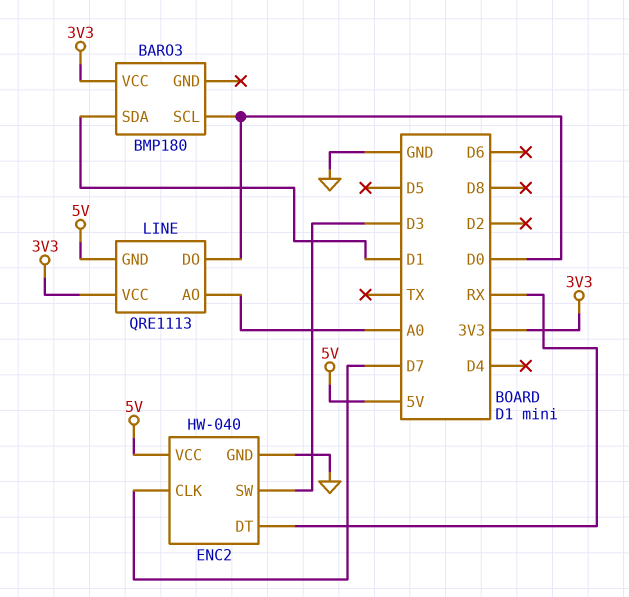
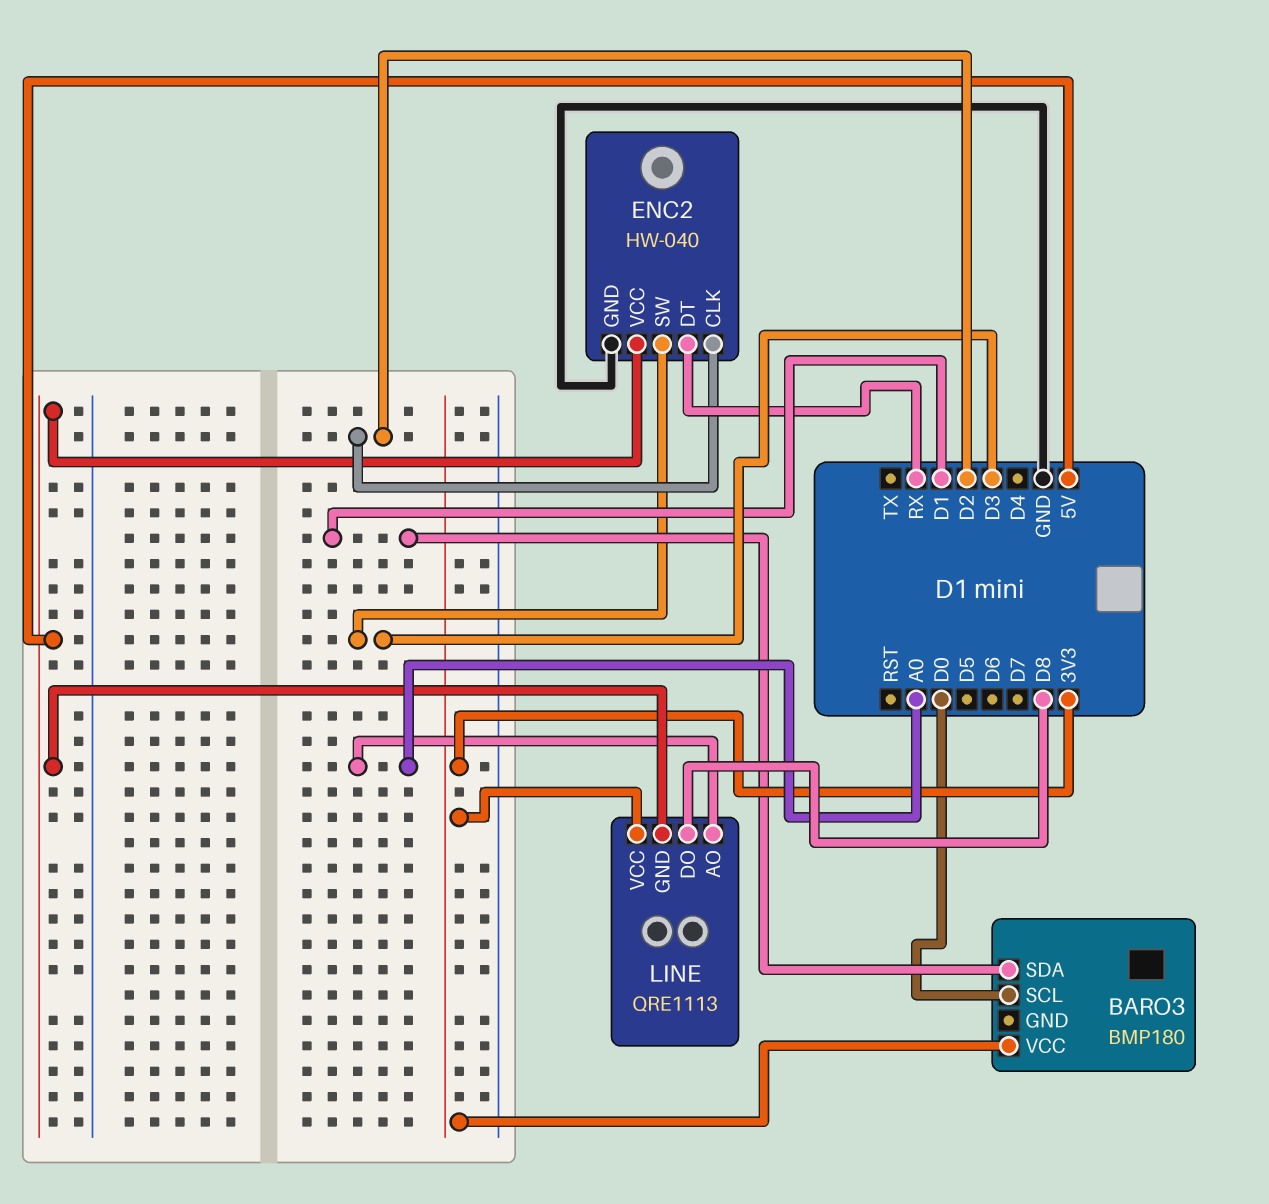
ENC2 pin CLK: D7 -> D2
LINE pin DO: D0 -> D8

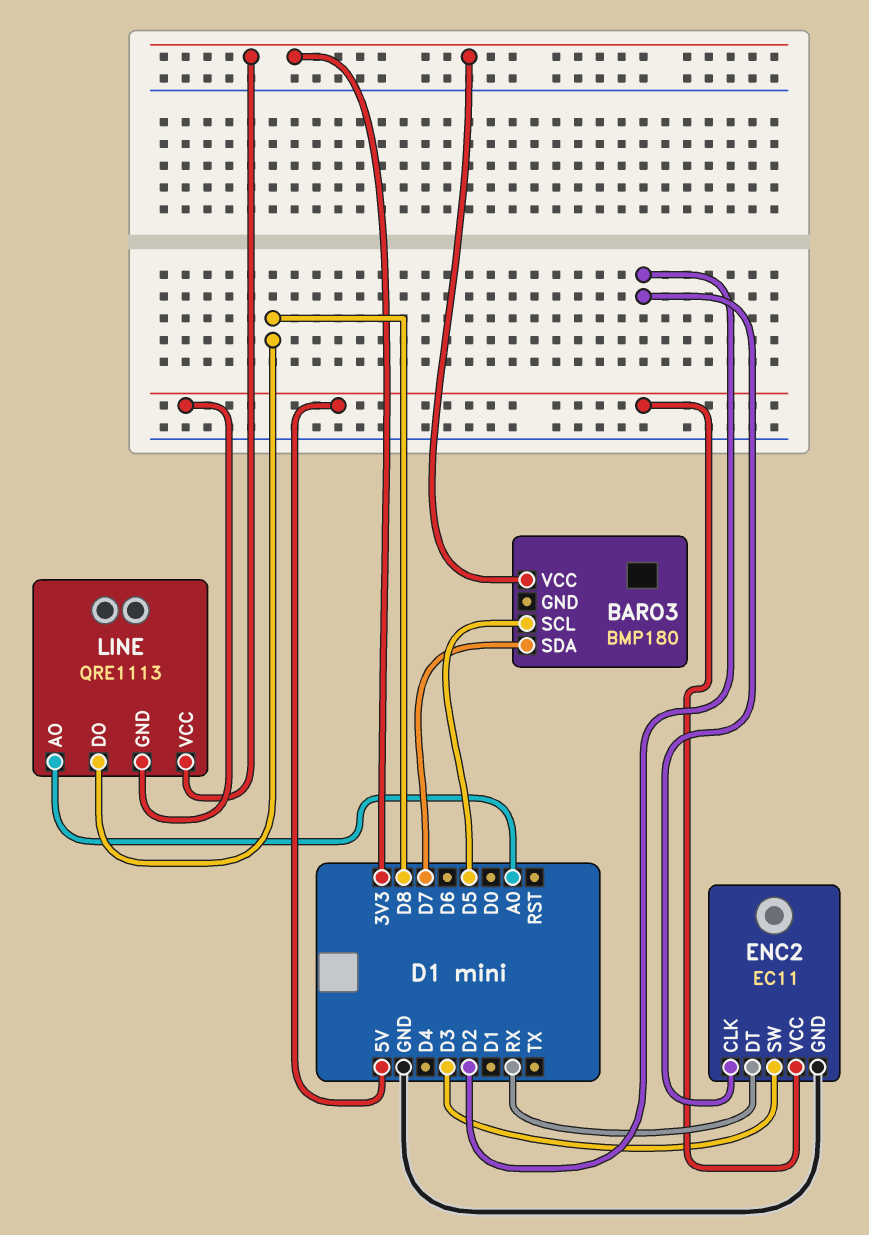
BARO3 pin SCL: D0 -> D5
BARO3 pin SDA: D1 -> D7
ENC2: HW-040 -> EC11

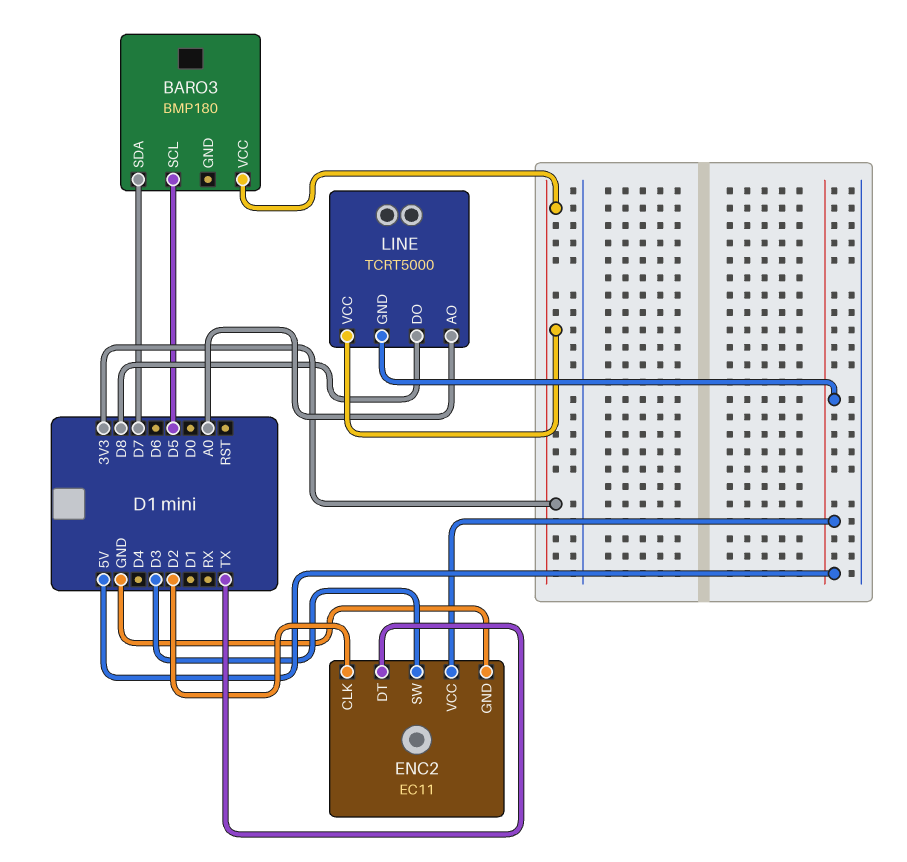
ENC2 pin DT: RX -> TX
LINE: QRE1113 -> TCRT5000

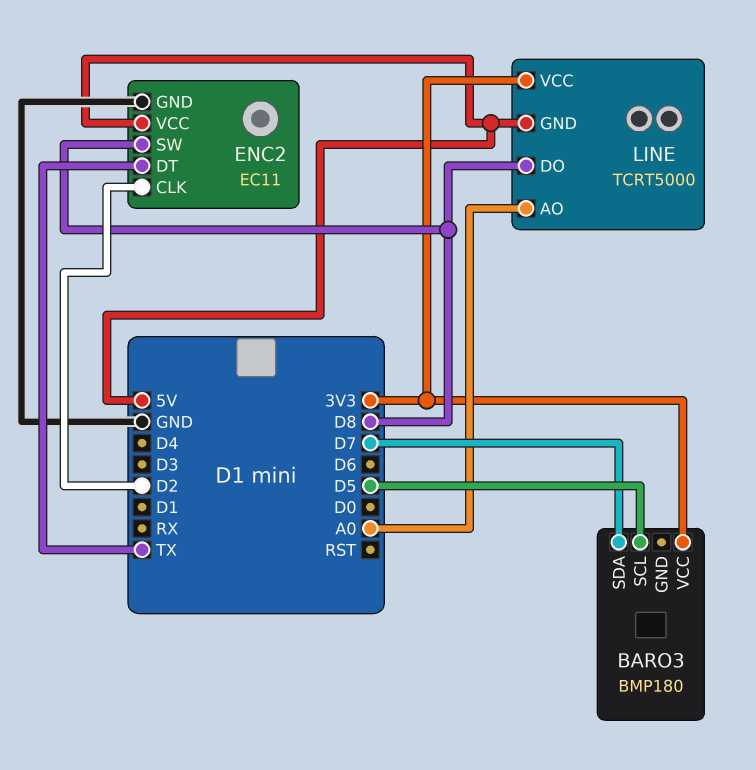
ENC2 pin SW: D3 -> D8

